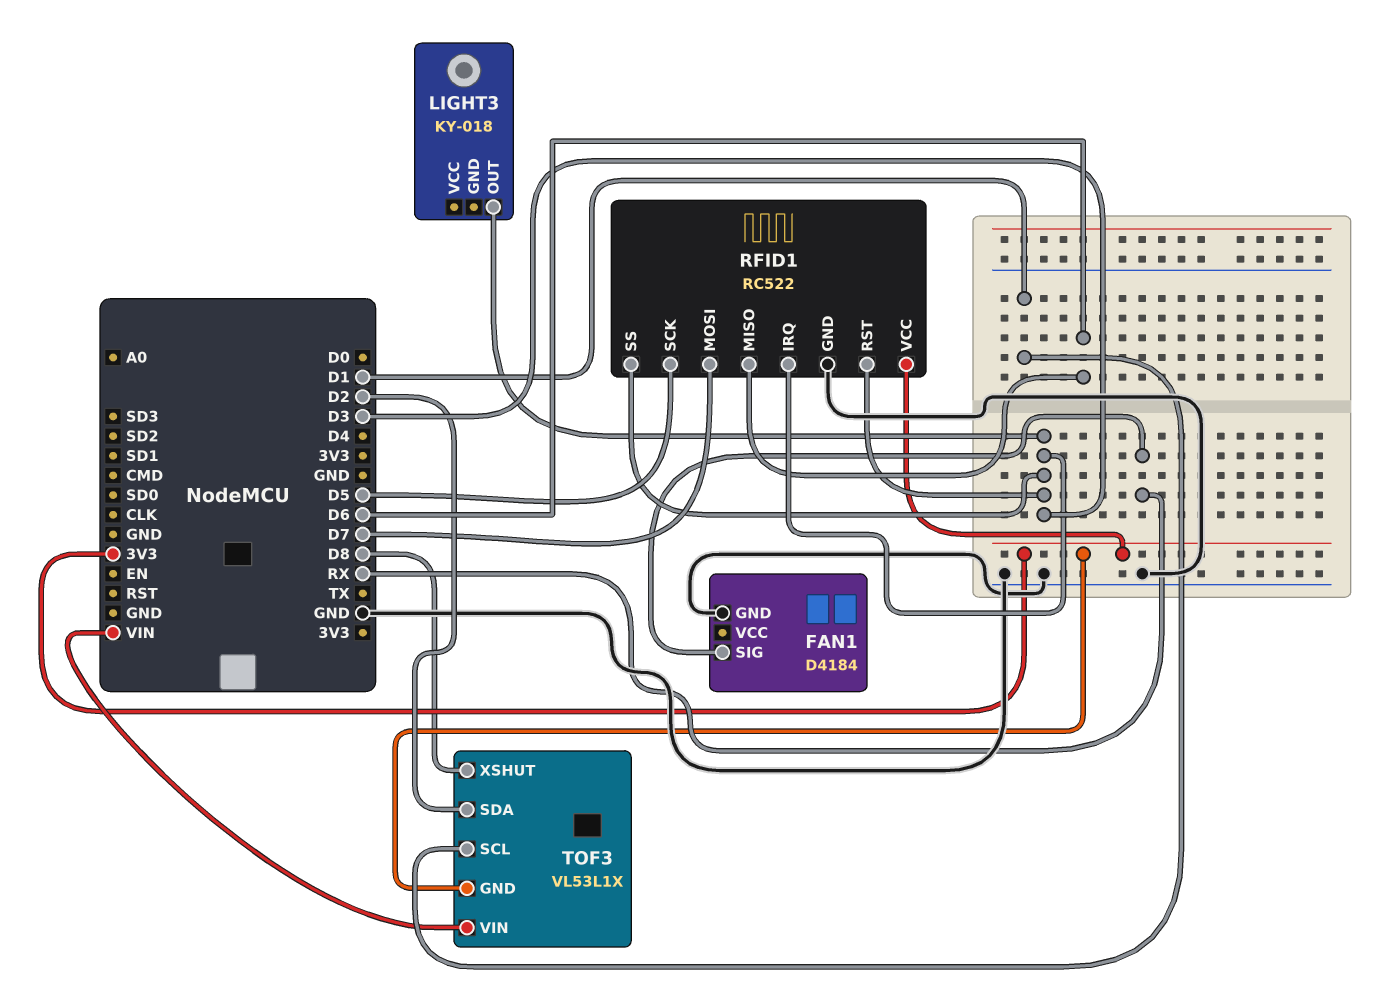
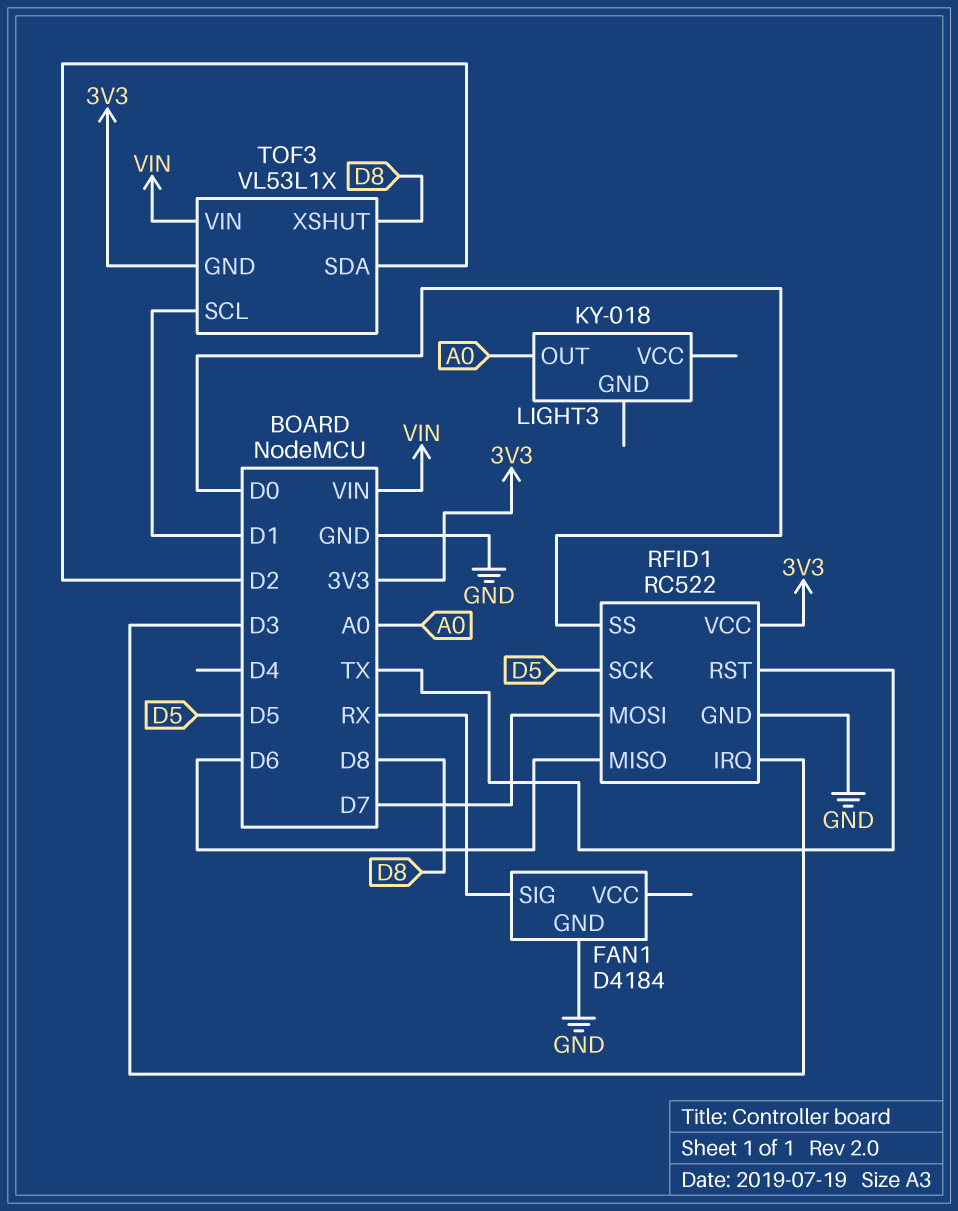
LIGHT3 pin OUT: D3 -> A0
RFID1 pin RST: D3 -> TX
RFID1 pin SS: D3 -> D0

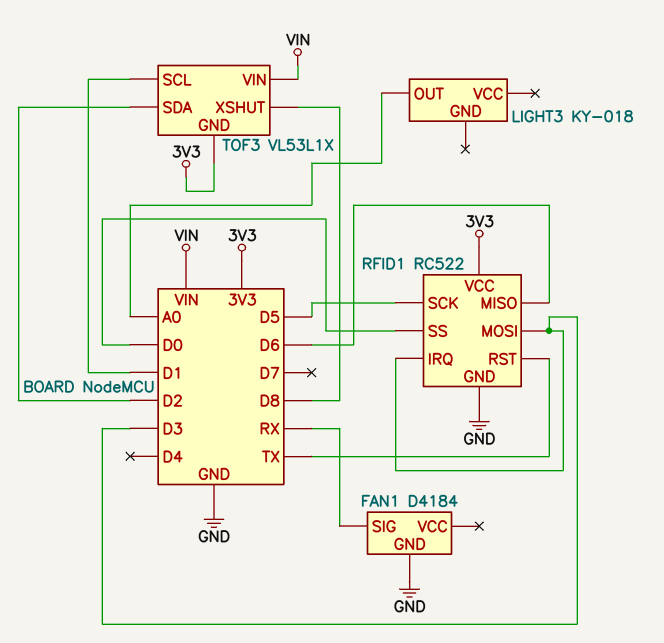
RFID1 pin MOSI: D7 -> D3

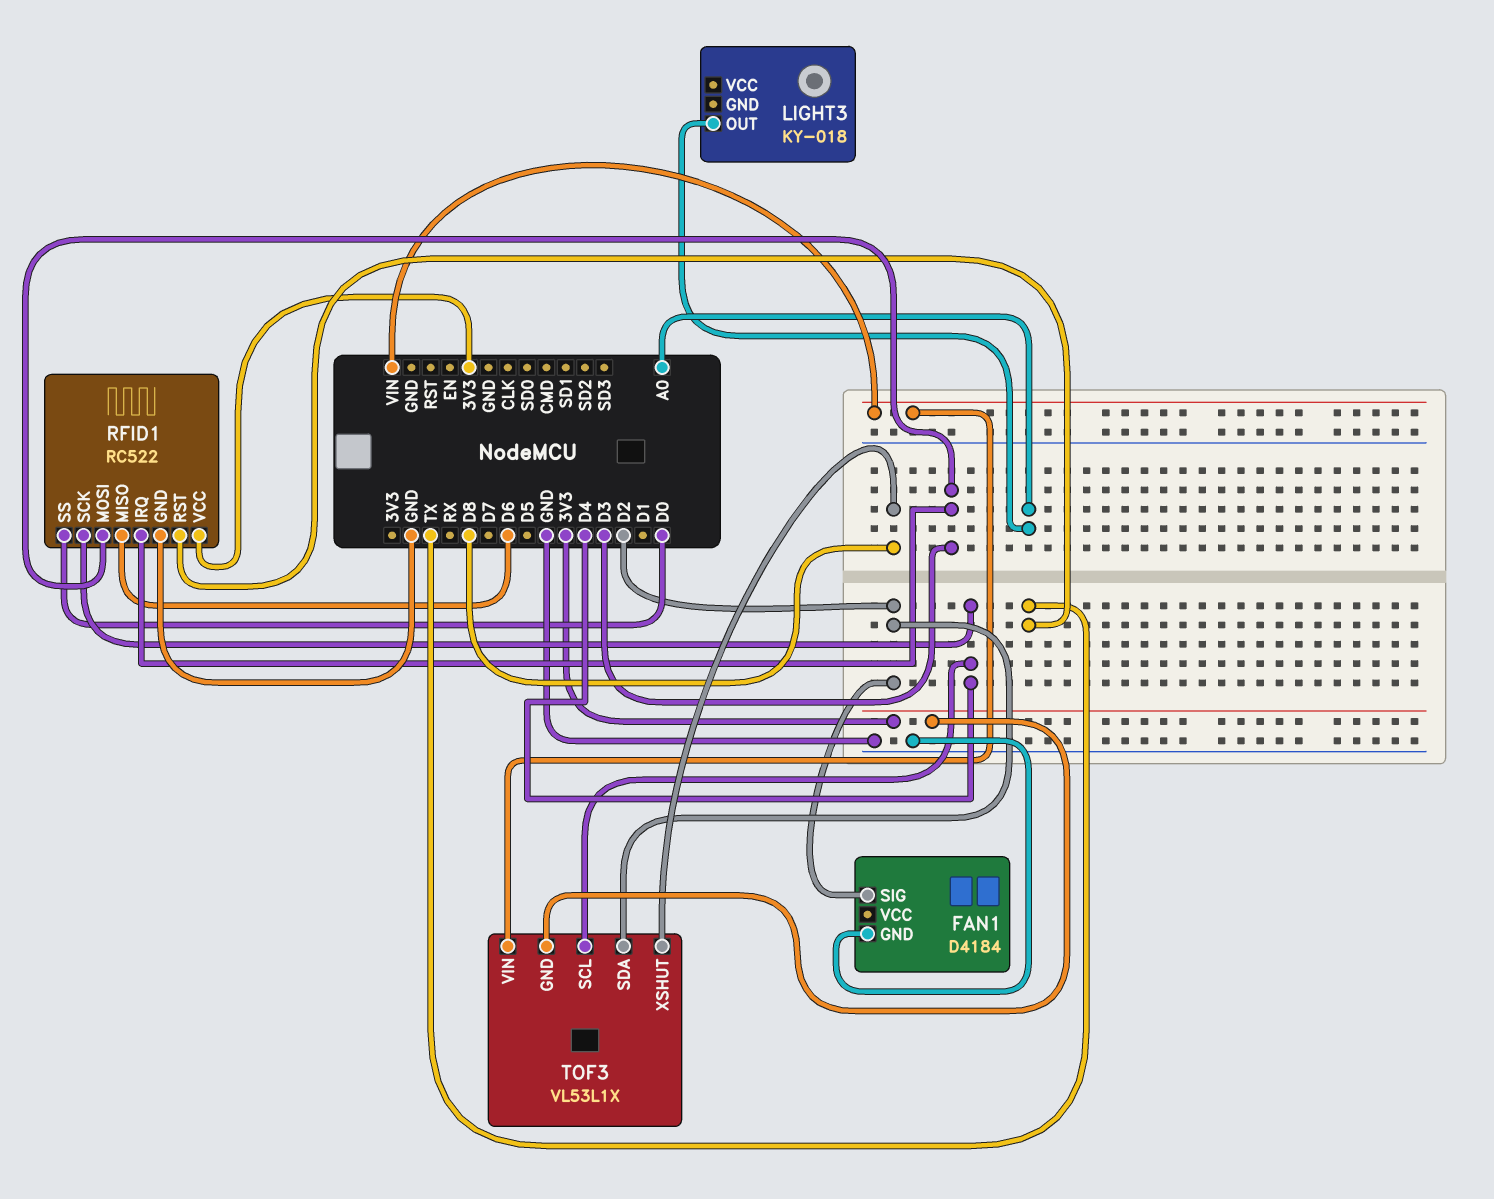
FAN1 pin SIG: RX -> D2
RFID1 pin SCK: D5 -> D4
TOF3 pin SCL: D1 -> D4

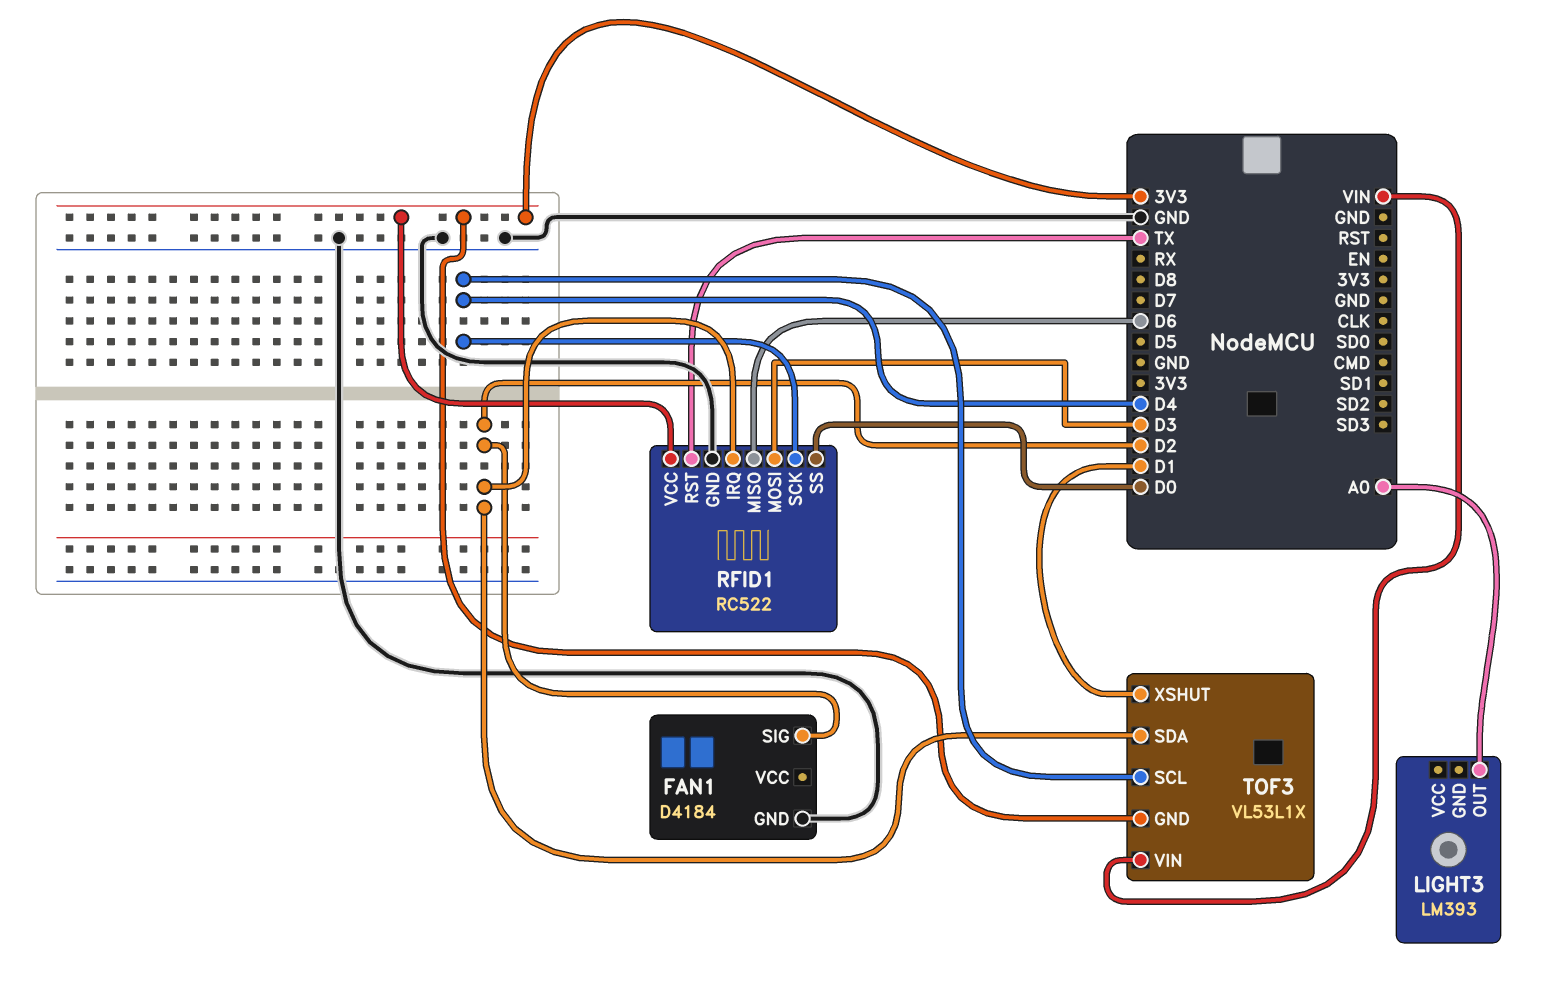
LIGHT3: KY-018 -> LM393
RFID1 pin IRQ: D3 -> D2
TOF3 pin XSHUT: D8 -> D1

